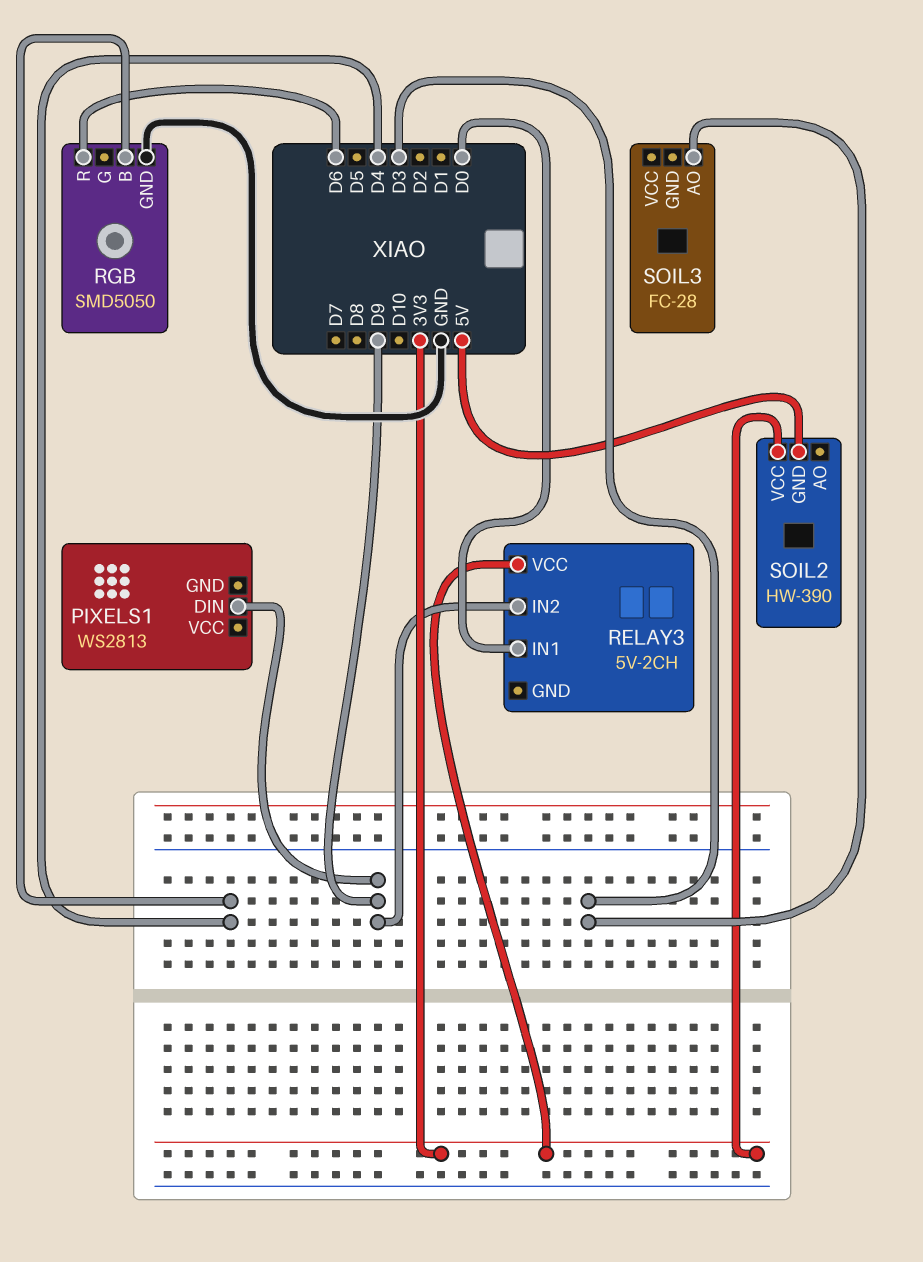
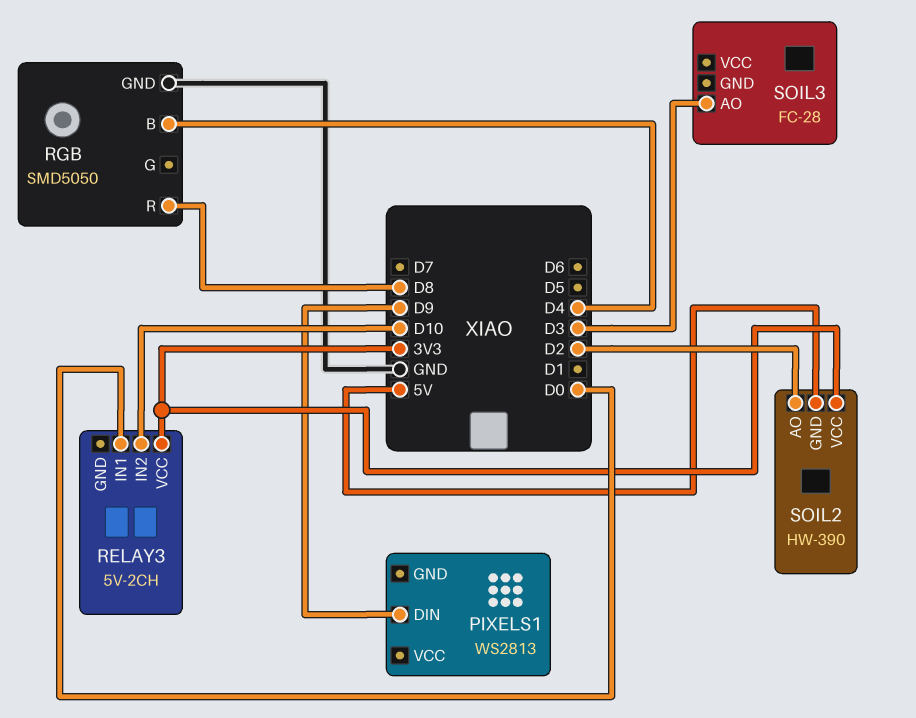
RELAY3 pin IN2: D9 -> D10
RGB pin R: D6 -> D8
SOIL2 pin AO: none -> D2

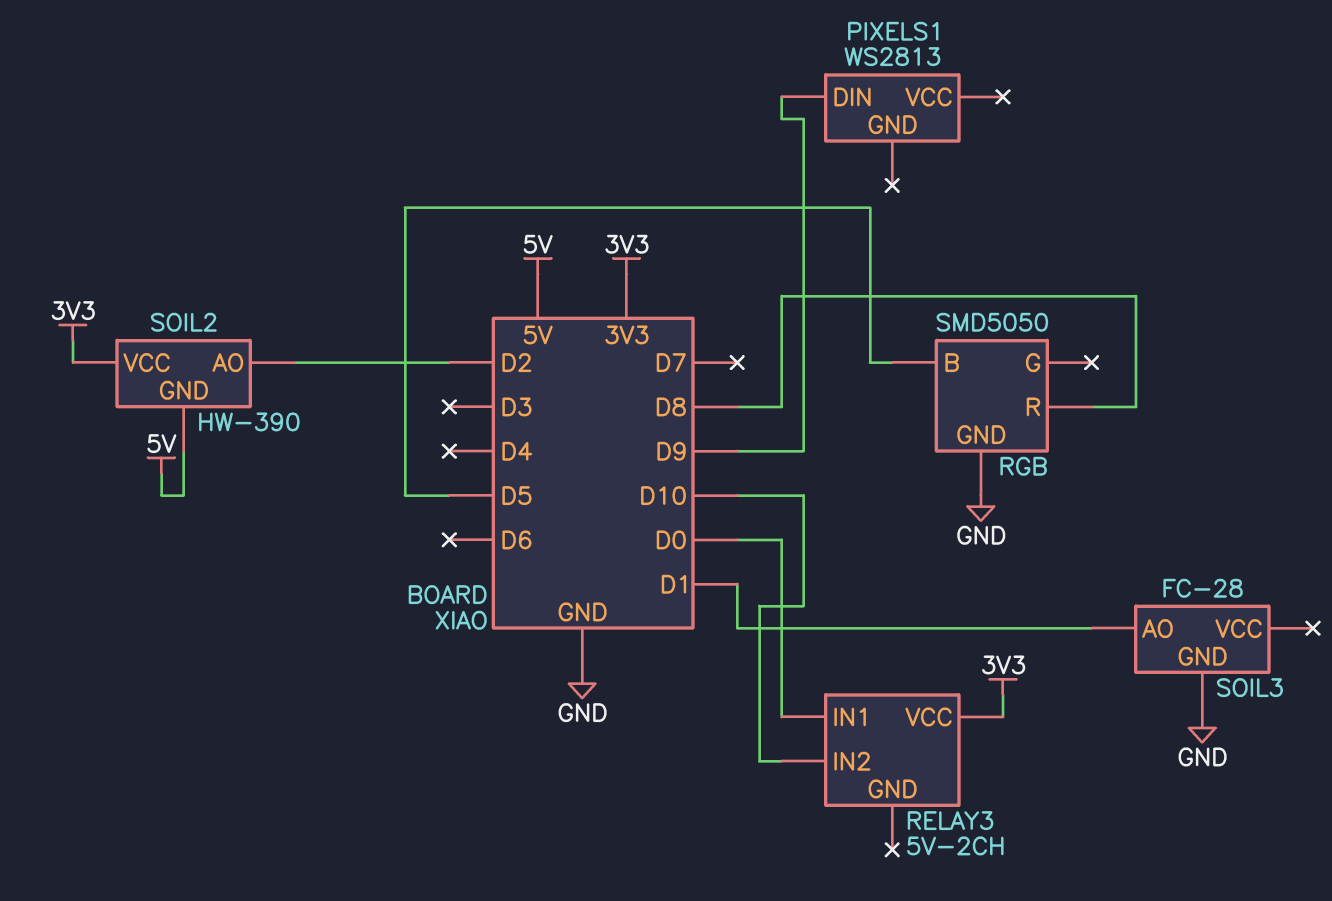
RGB pin B: D4 -> D5
SOIL3 pin AO: D3 -> D1
SOIL3 pin GND: none -> GND

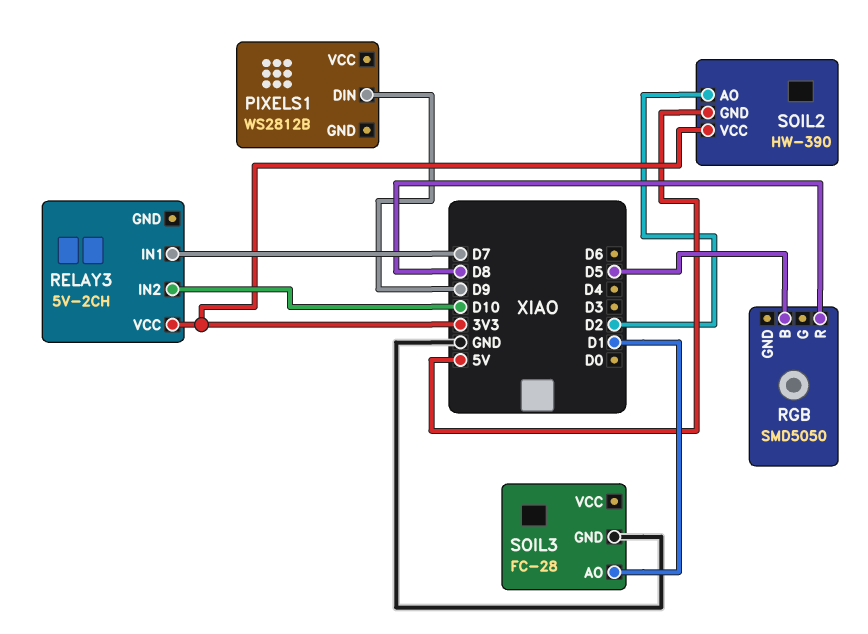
PIXELS1: WS2813 -> WS2812B
RELAY3 pin IN1: D0 -> D7
RGB pin GND: GND -> none

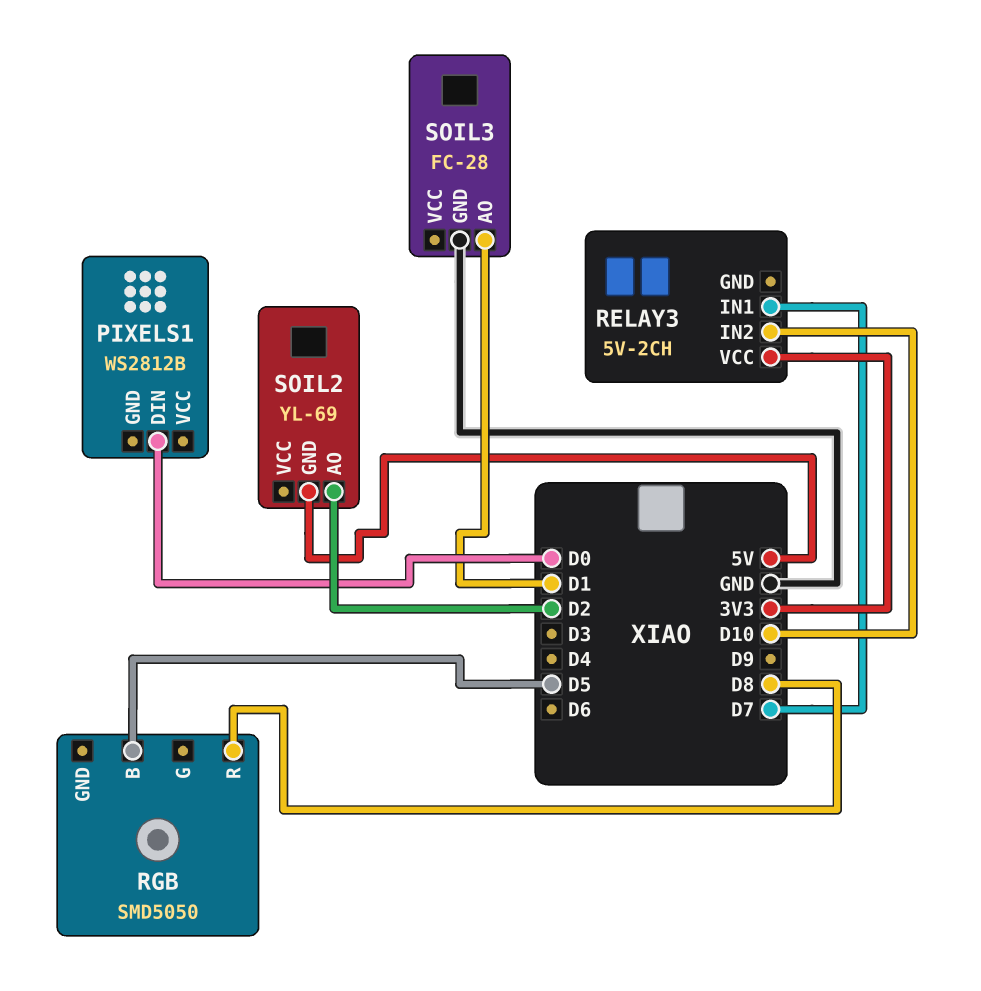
PIXELS1 pin DIN: D9 -> D0
SOIL2: HW-390 -> YL-69
SOIL2 pin VCC: 3V3 -> none

